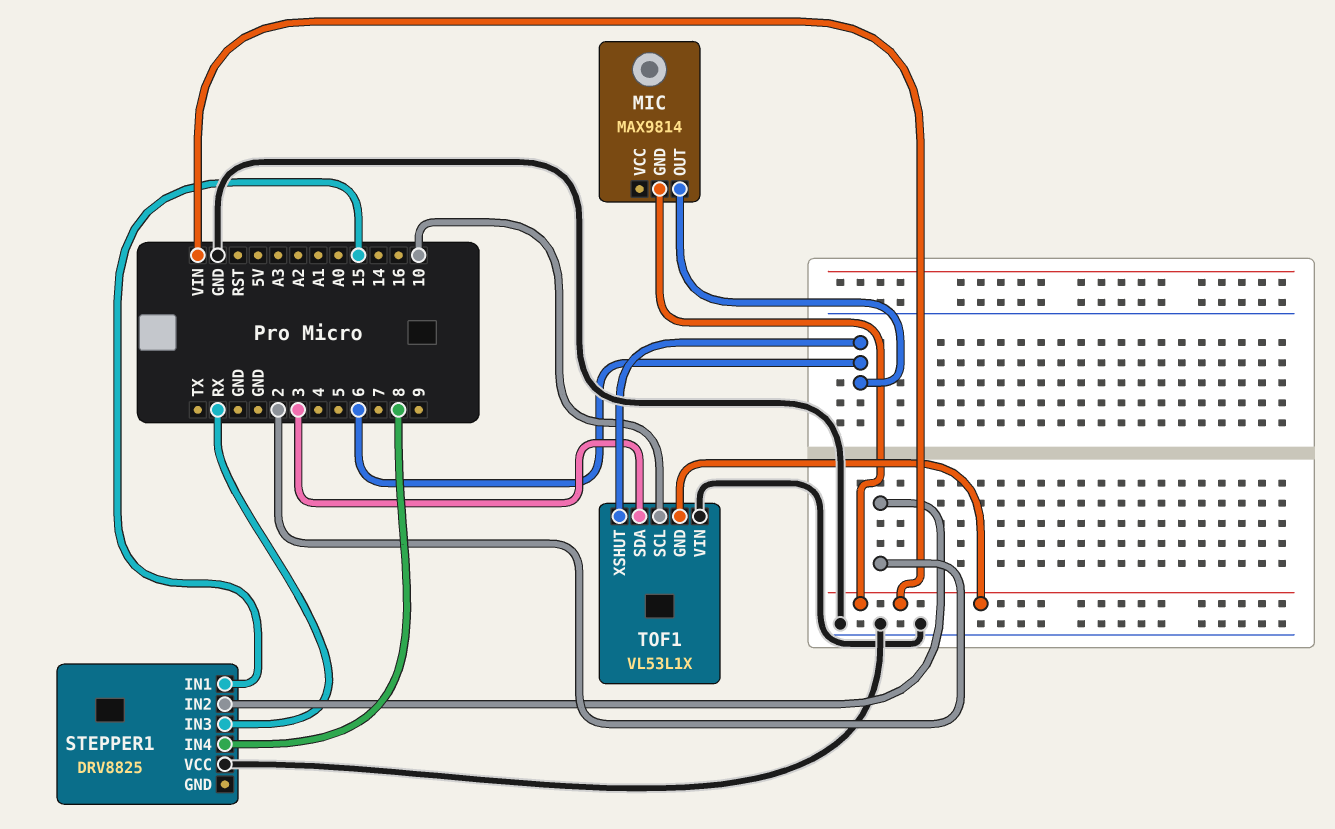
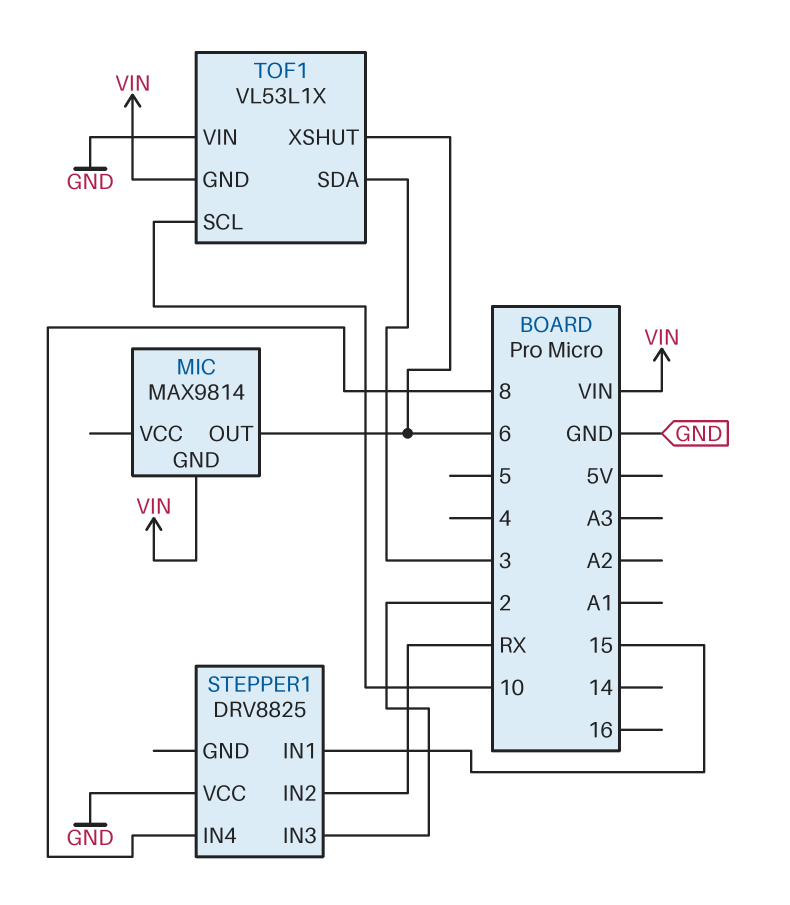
STEPPER1 pin IN2: 2 -> RX
STEPPER1 pin IN3: RX -> 2

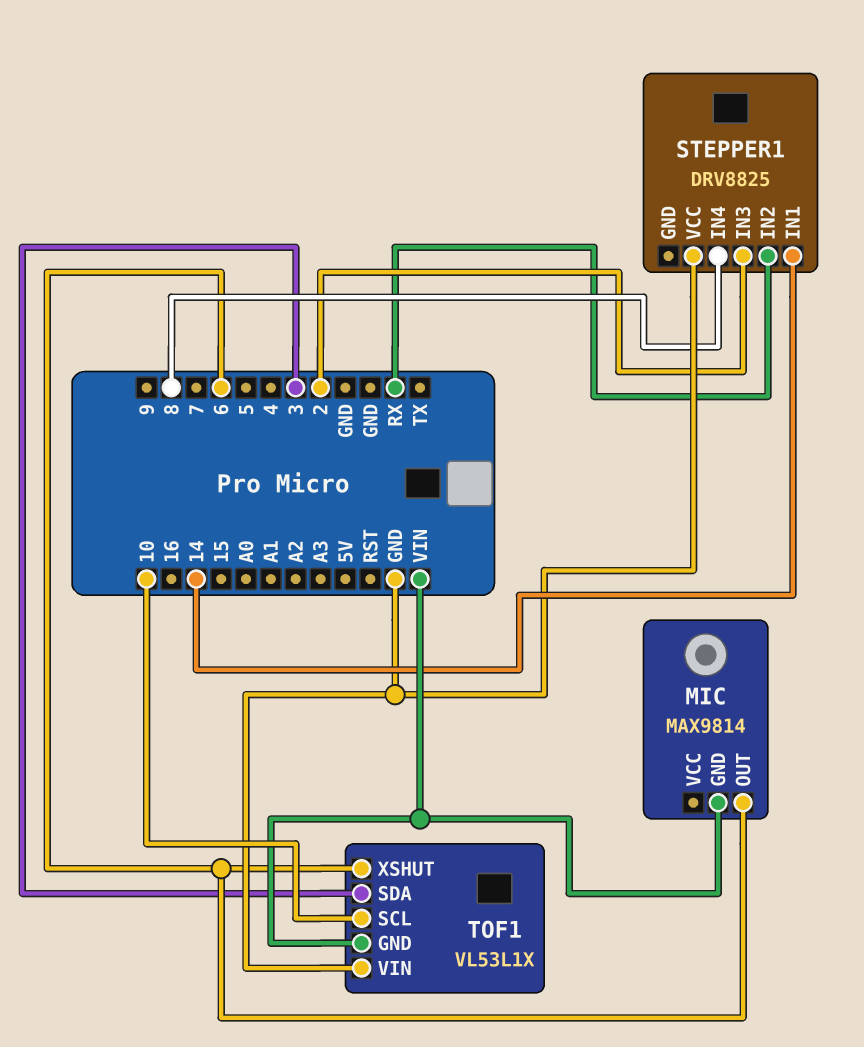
STEPPER1 pin IN1: 15 -> 14

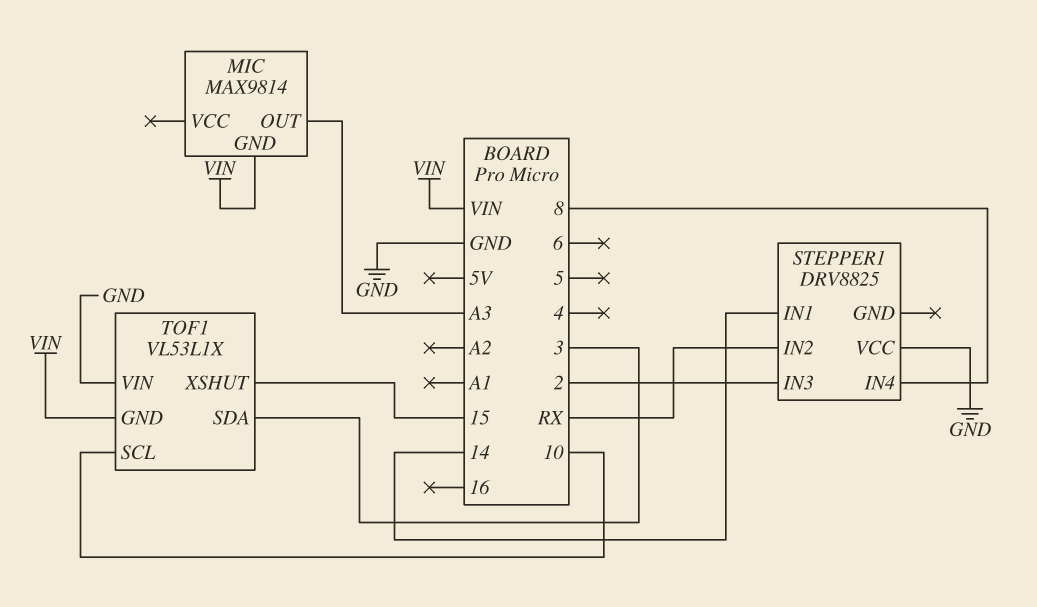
MIC pin OUT: 6 -> A3
TOF1 pin XSHUT: 6 -> 15

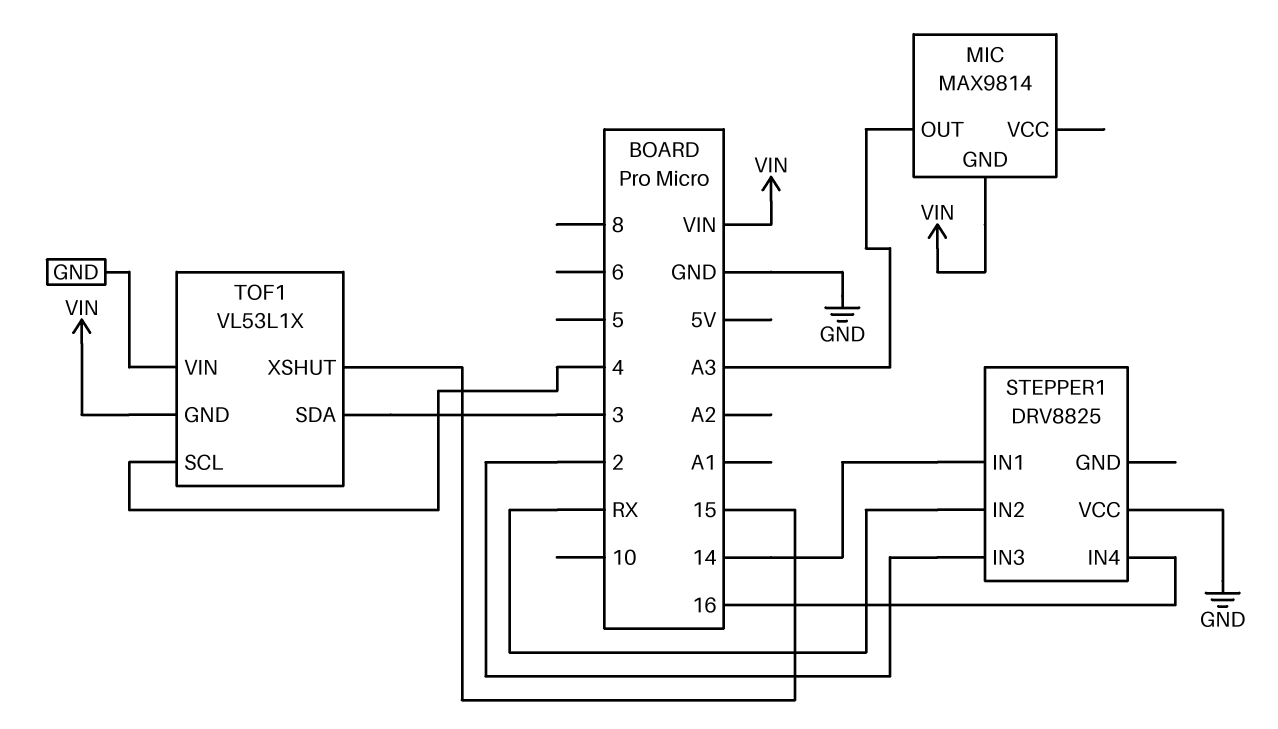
STEPPER1 pin IN4: 8 -> 16
TOF1 pin SCL: 10 -> 4

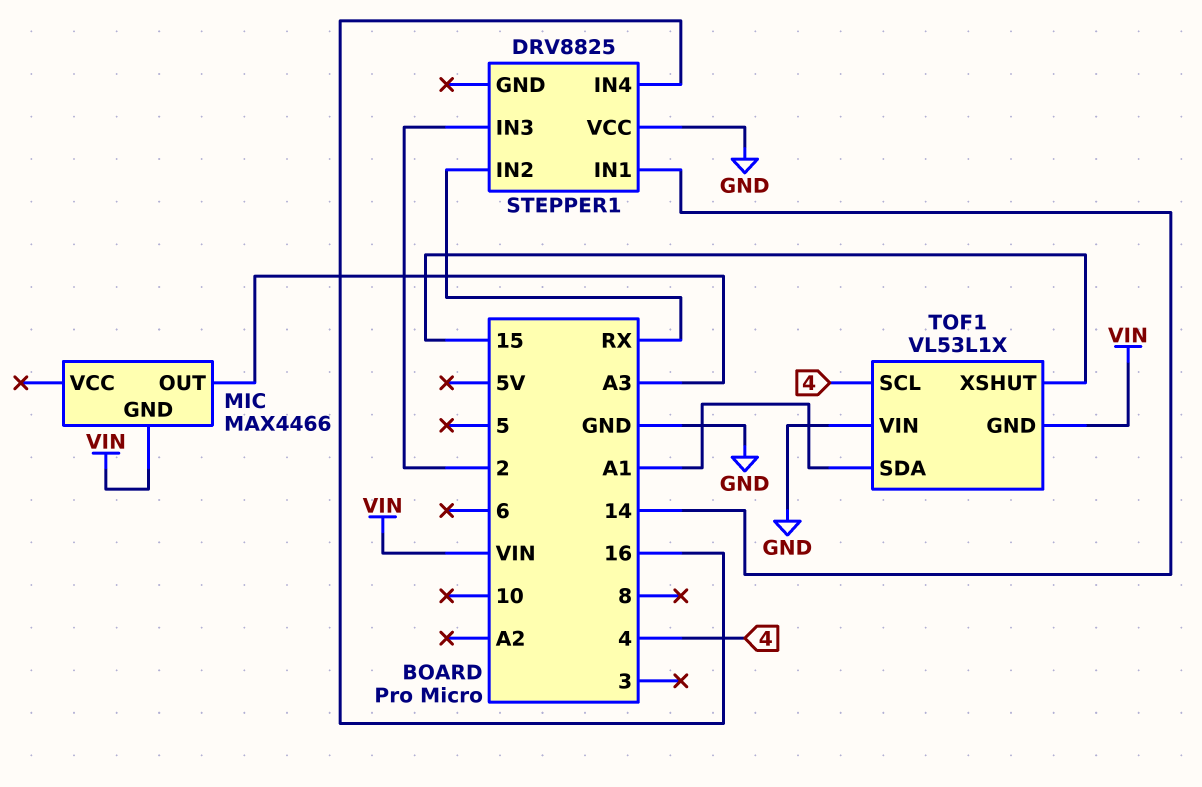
MIC: MAX9814 -> MAX4466
TOF1 pin SDA: 3 -> A1

